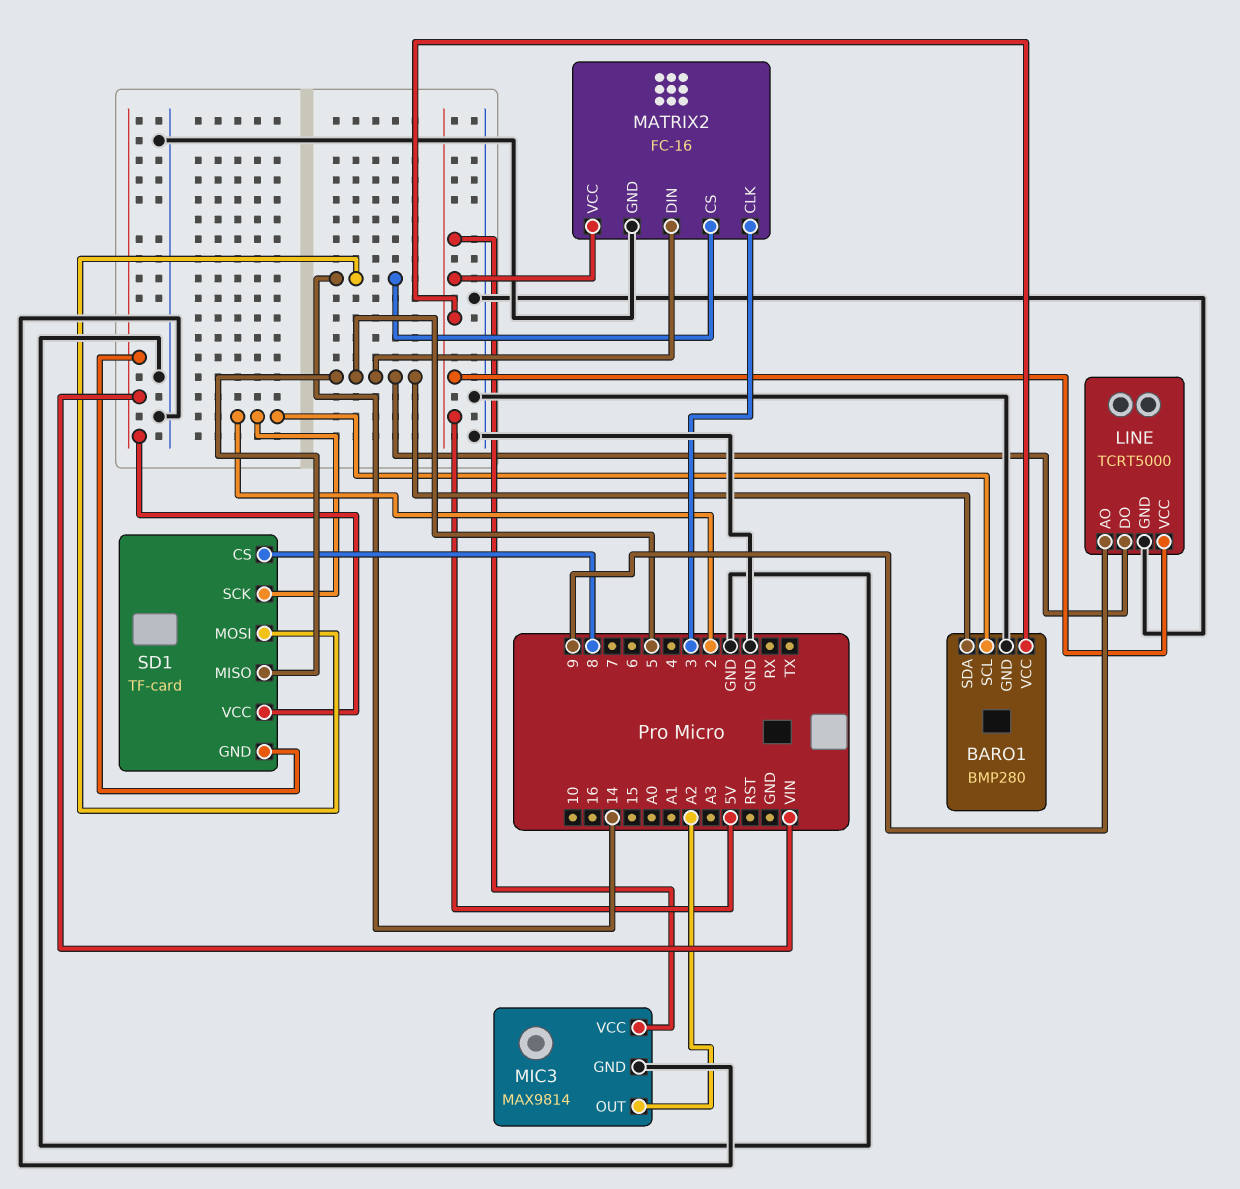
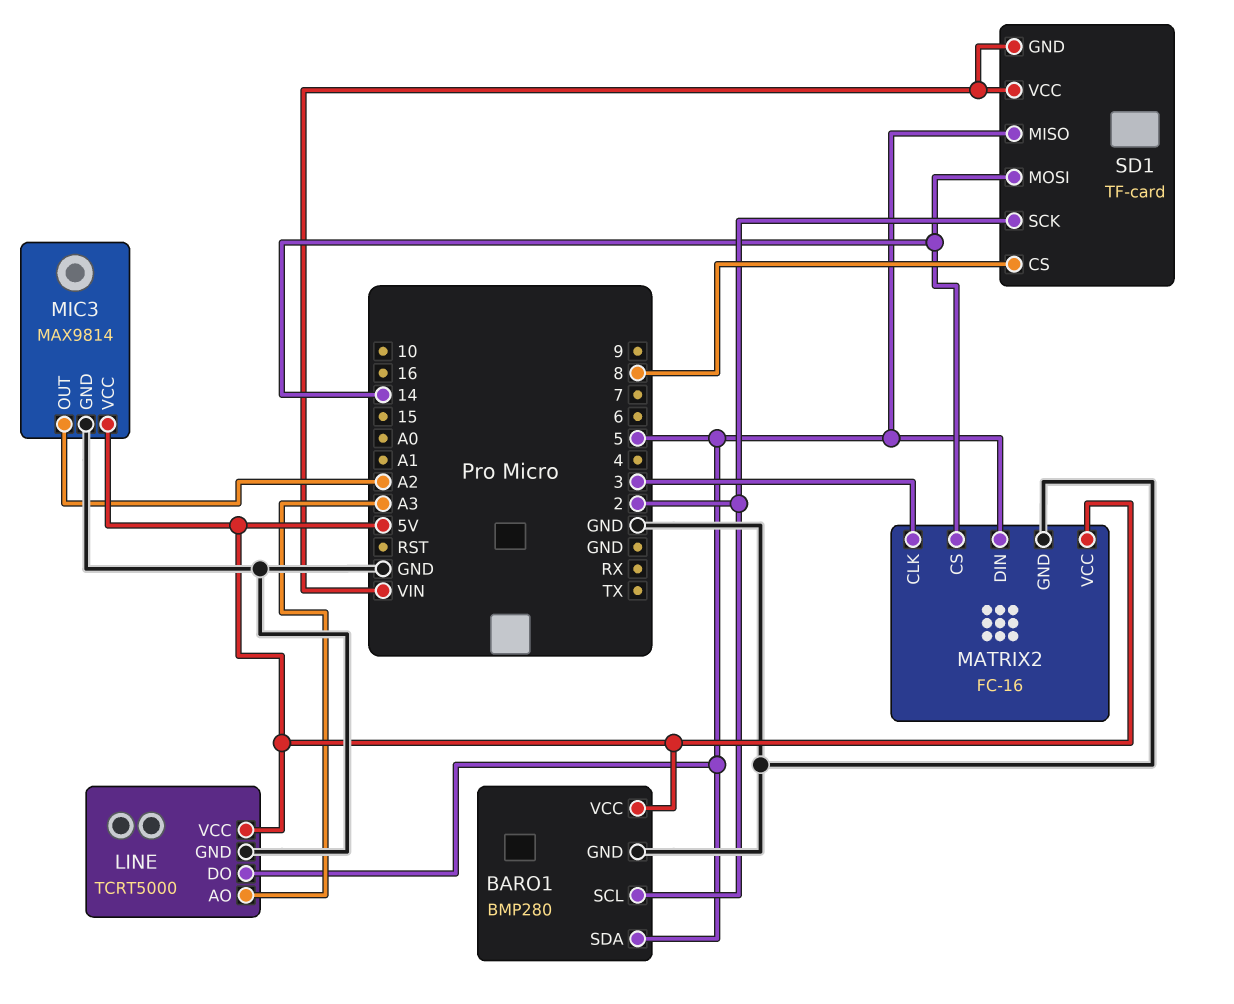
LINE pin AO: 9 -> A3

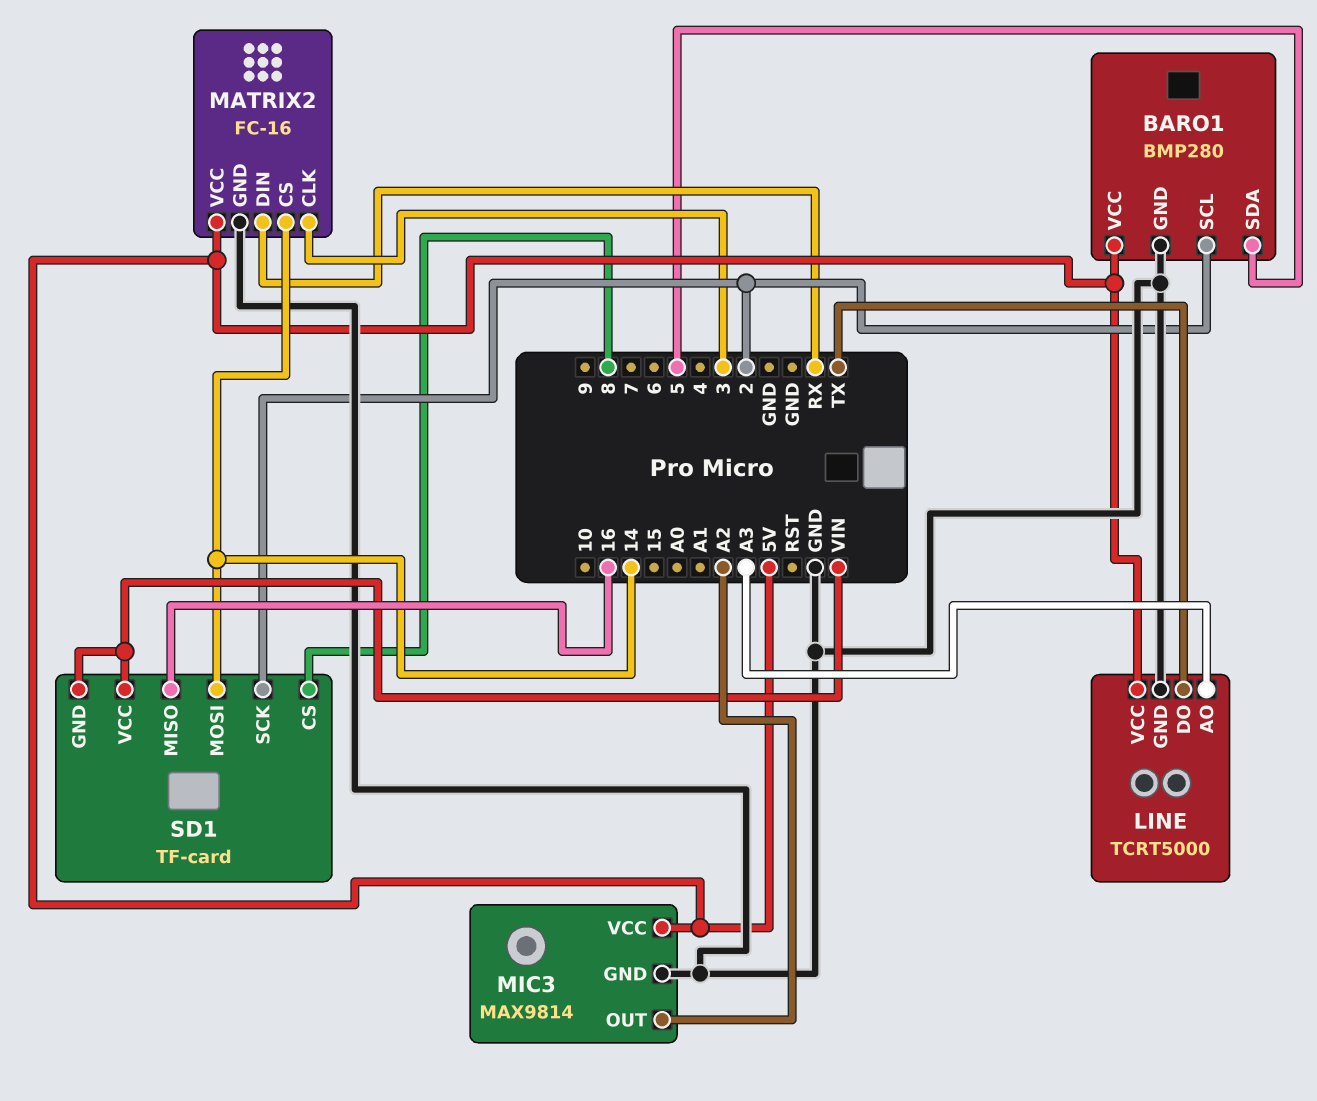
LINE pin DO: 5 -> TX
MATRIX2 pin DIN: 5 -> RX
SD1 pin MISO: 5 -> 16

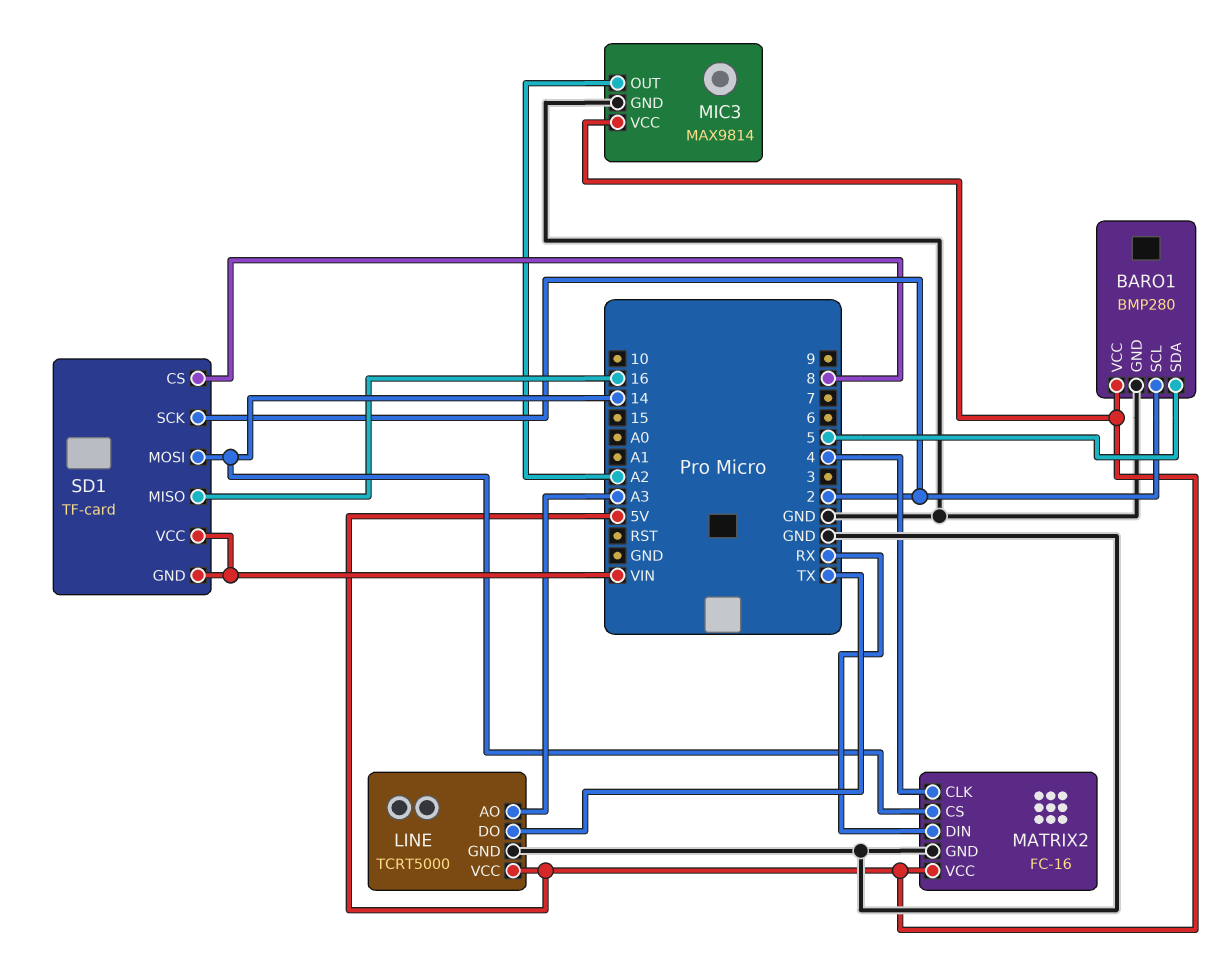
MATRIX2 pin CLK: 3 -> 4

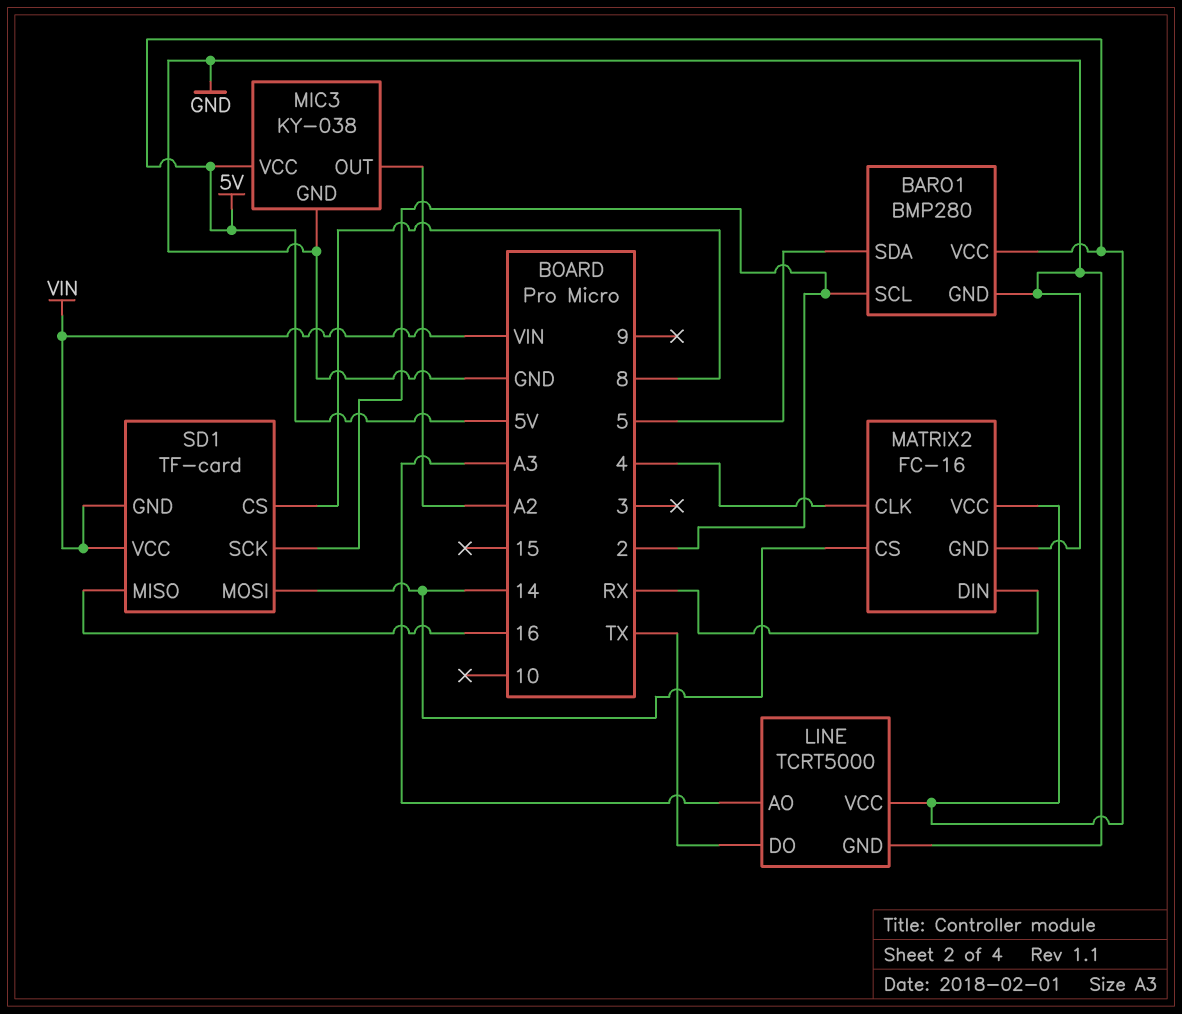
MIC3: MAX9814 -> KY-038

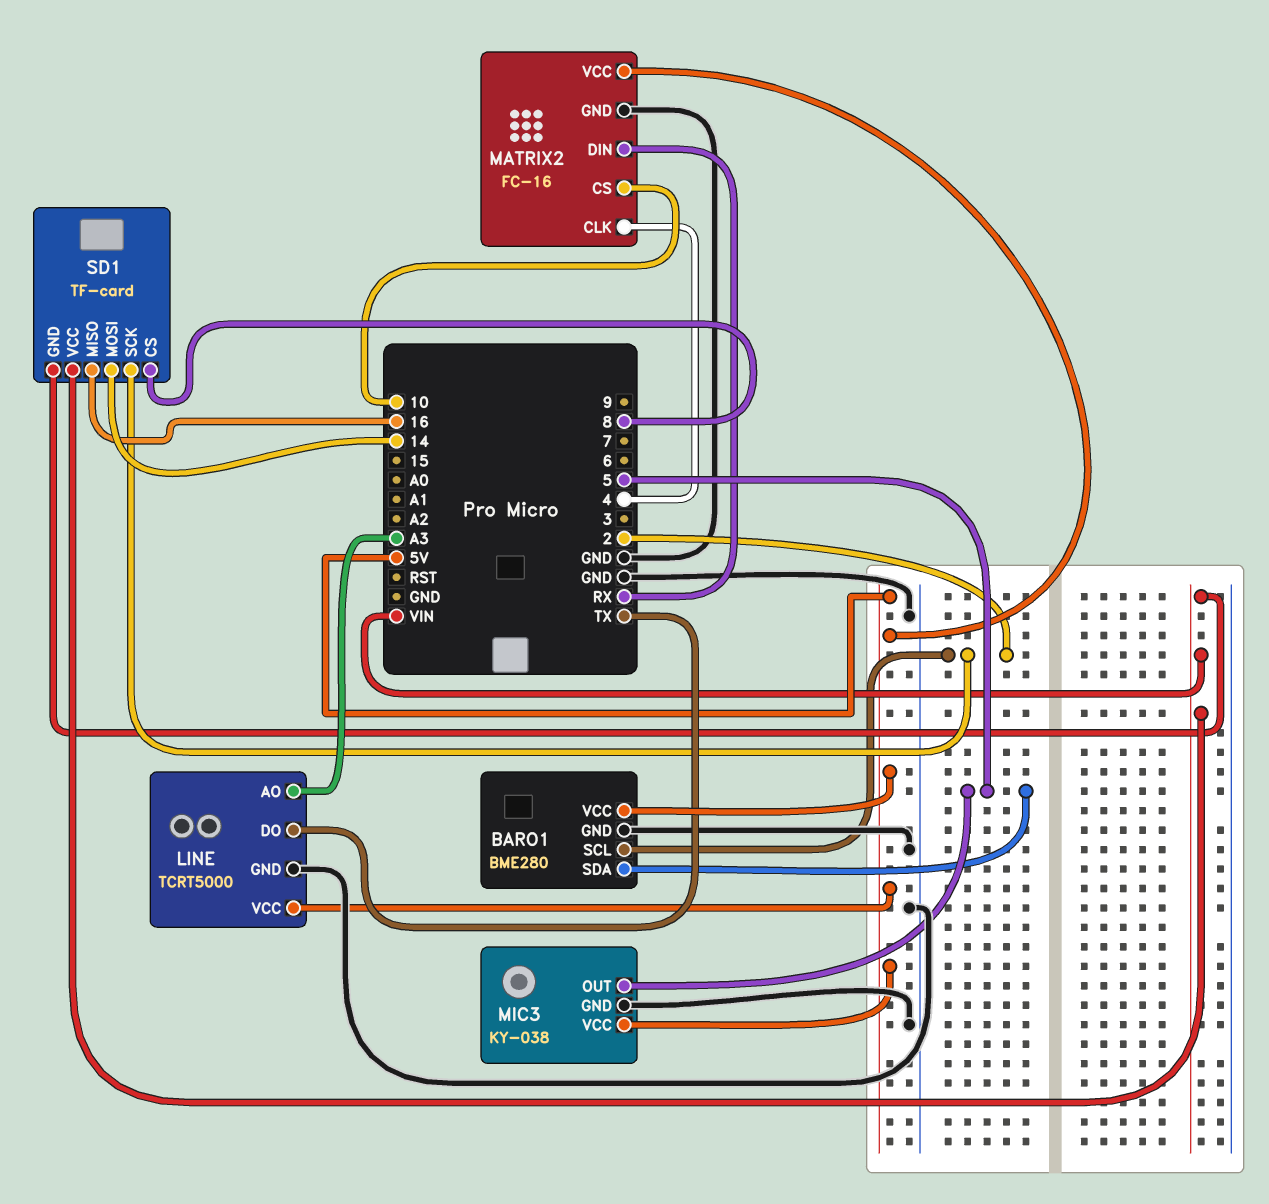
BARO1: BMP280 -> BME280
MATRIX2 pin CS: 14 -> 10
MIC3 pin OUT: A2 -> 5

